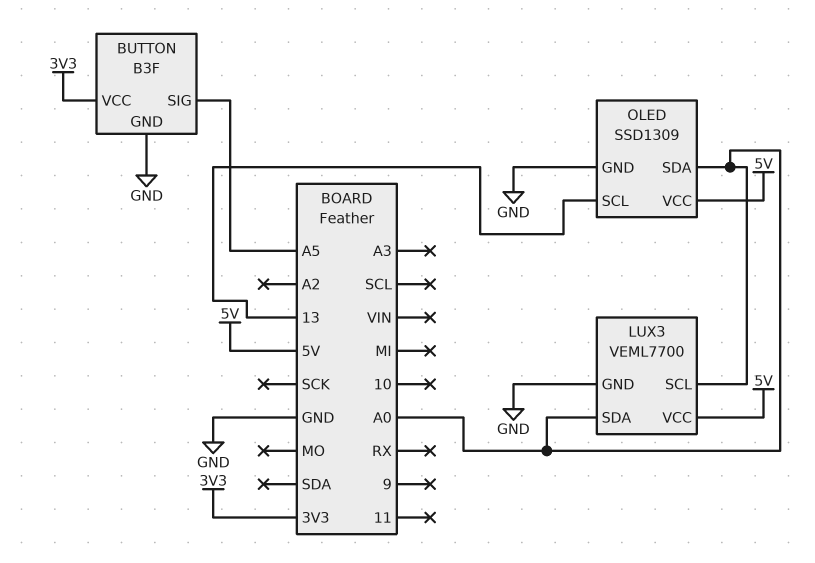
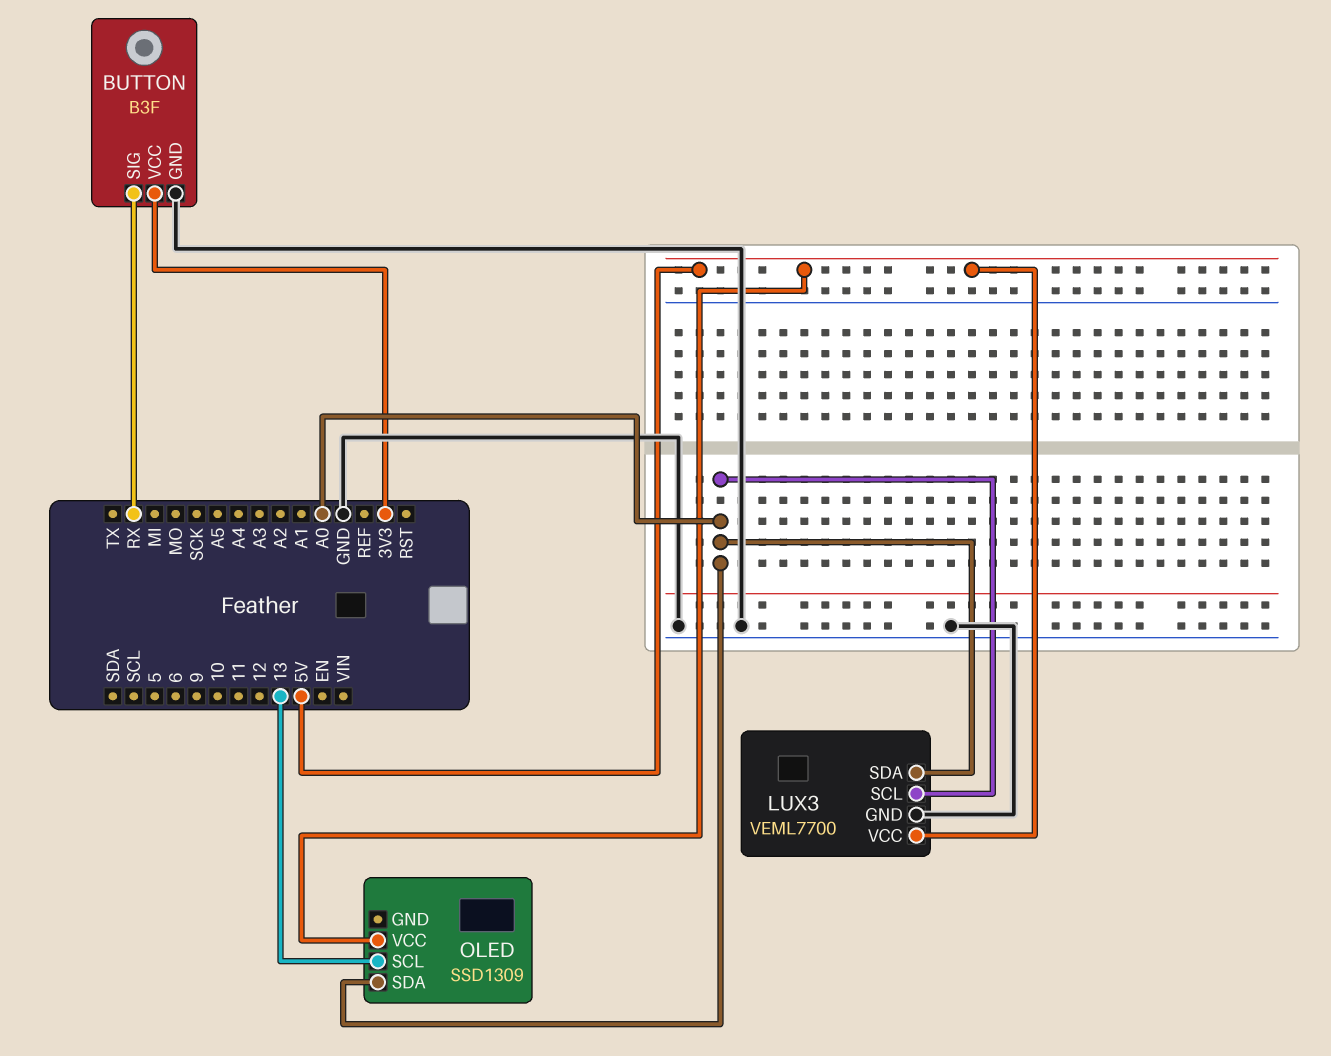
BUTTON pin SIG: A5 -> RX
OLED pin GND: GND -> none

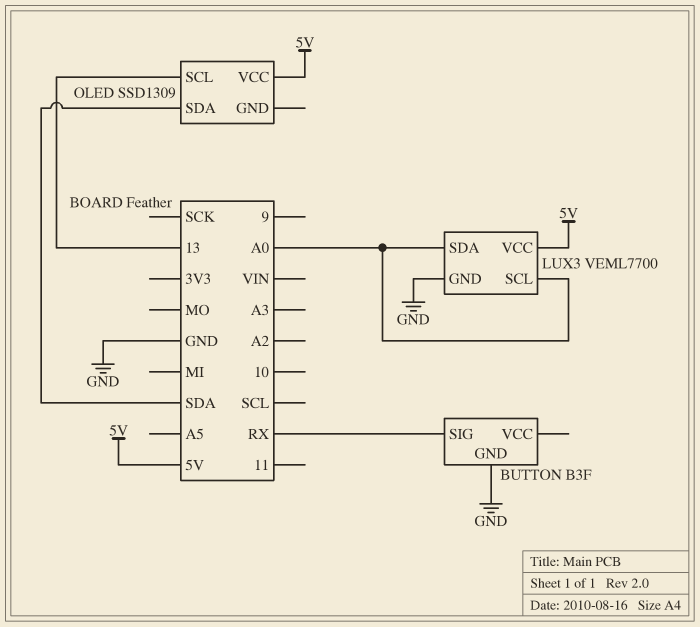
BUTTON pin VCC: 3V3 -> none
OLED pin SDA: A0 -> SDA

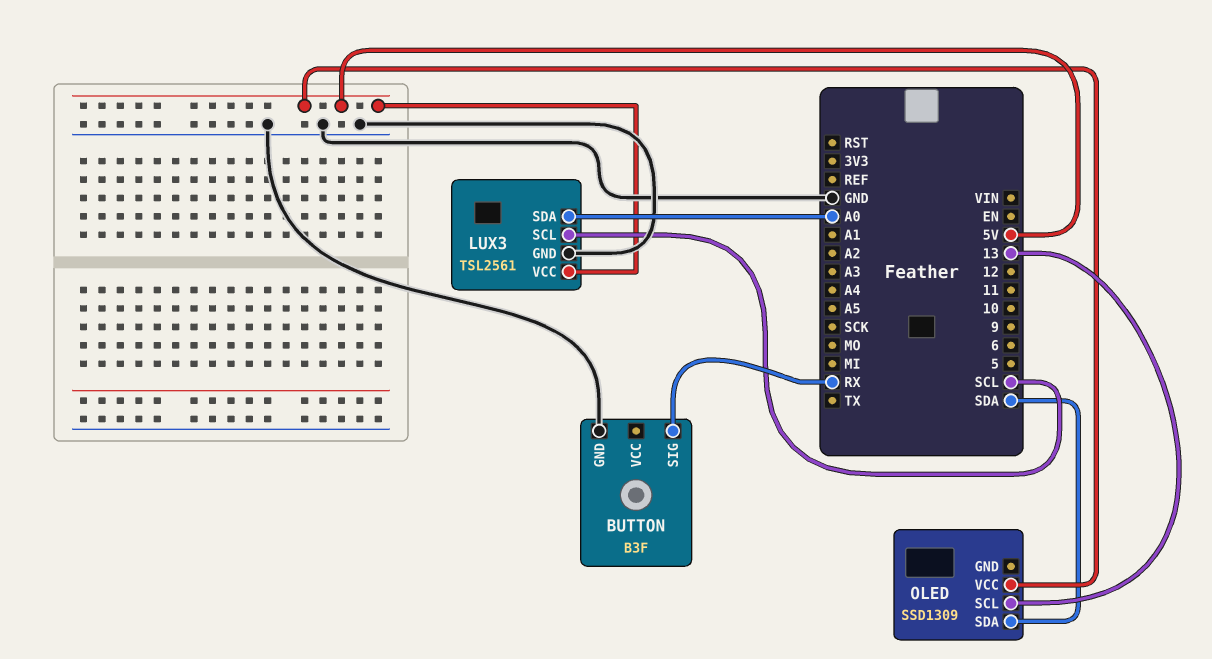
LUX3: VEML7700 -> TSL2561
LUX3 pin SCL: A0 -> SCL

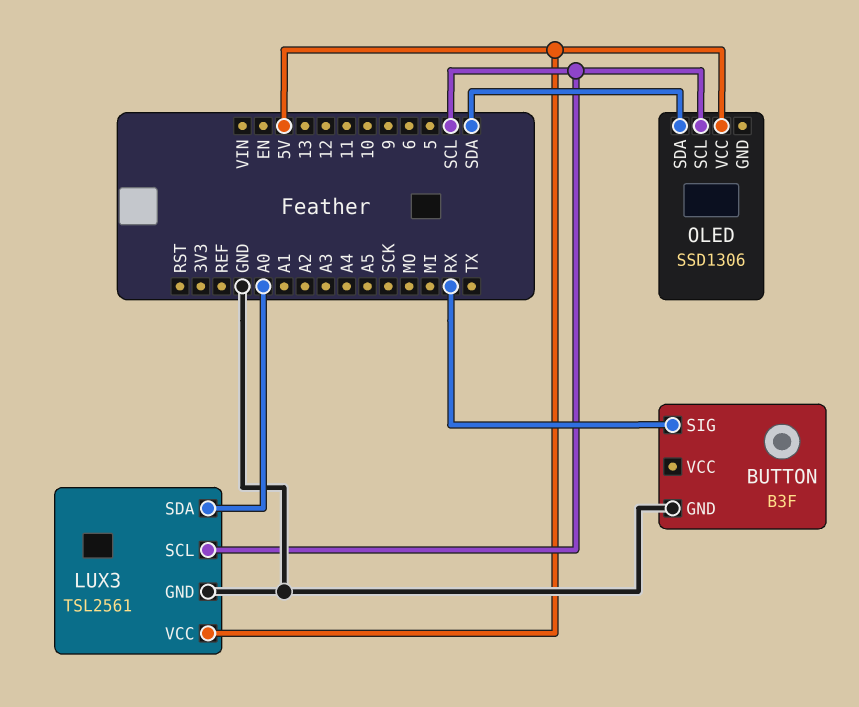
OLED: SSD1309 -> SSD1306
OLED pin SCL: 13 -> SCL

